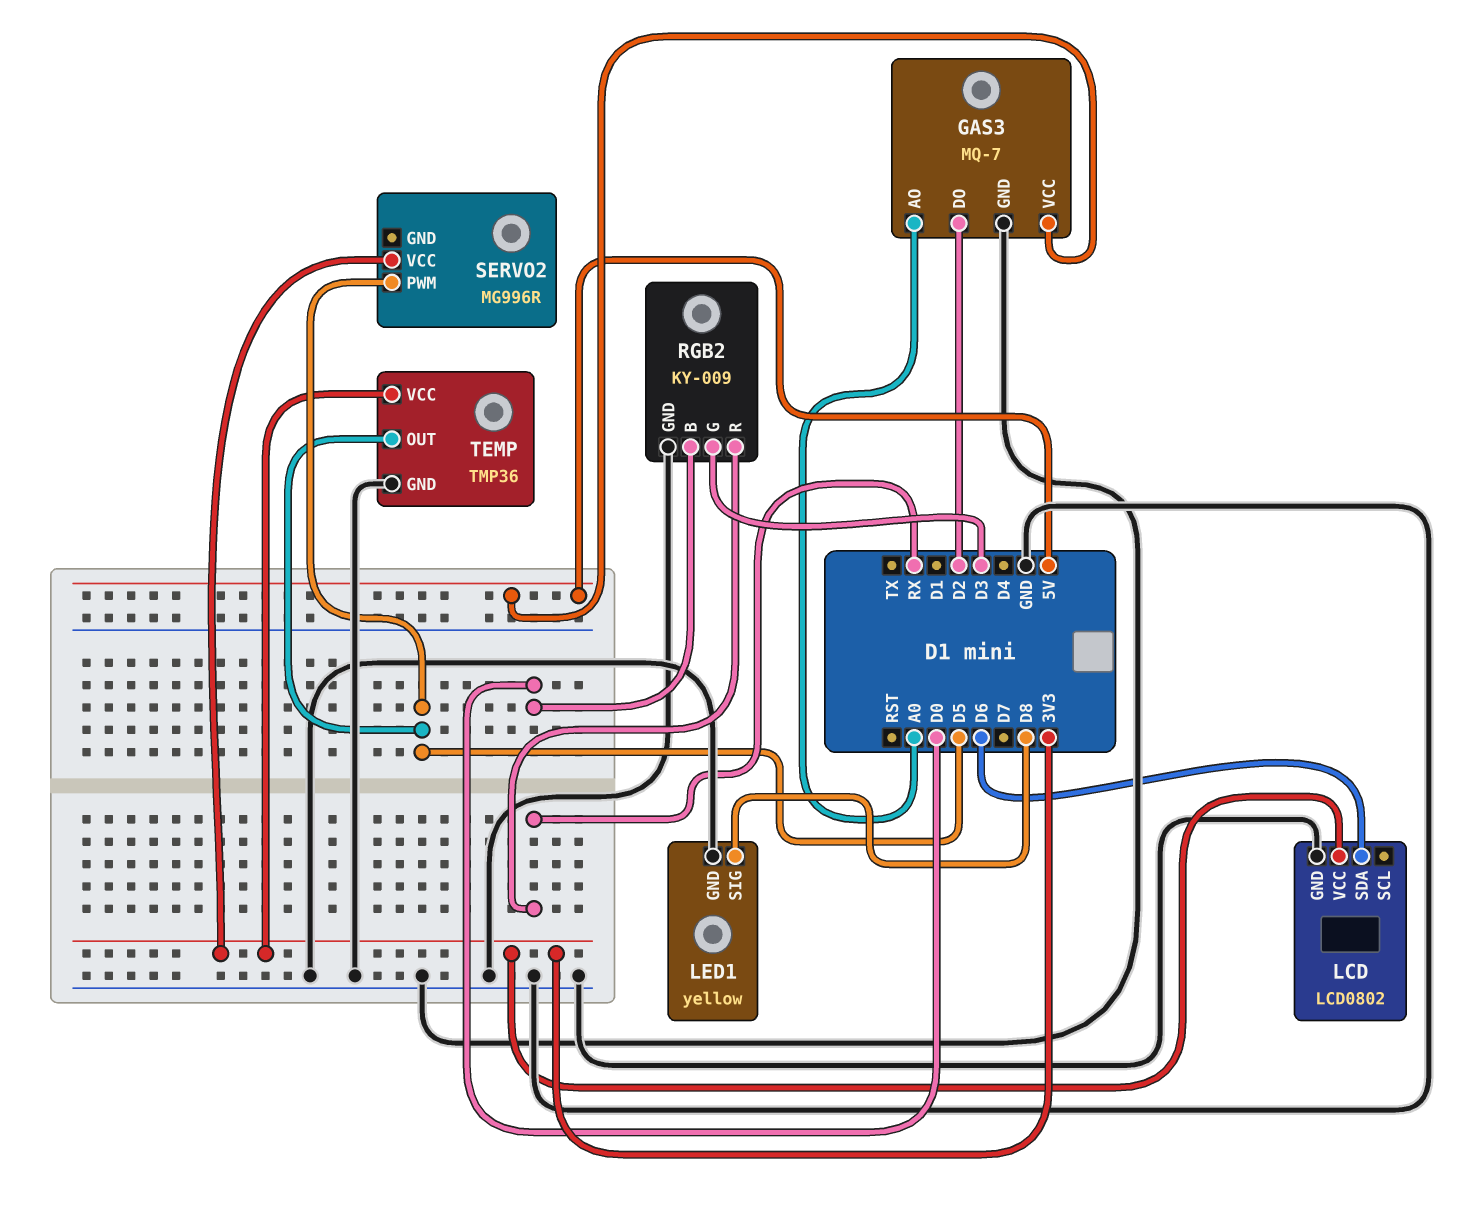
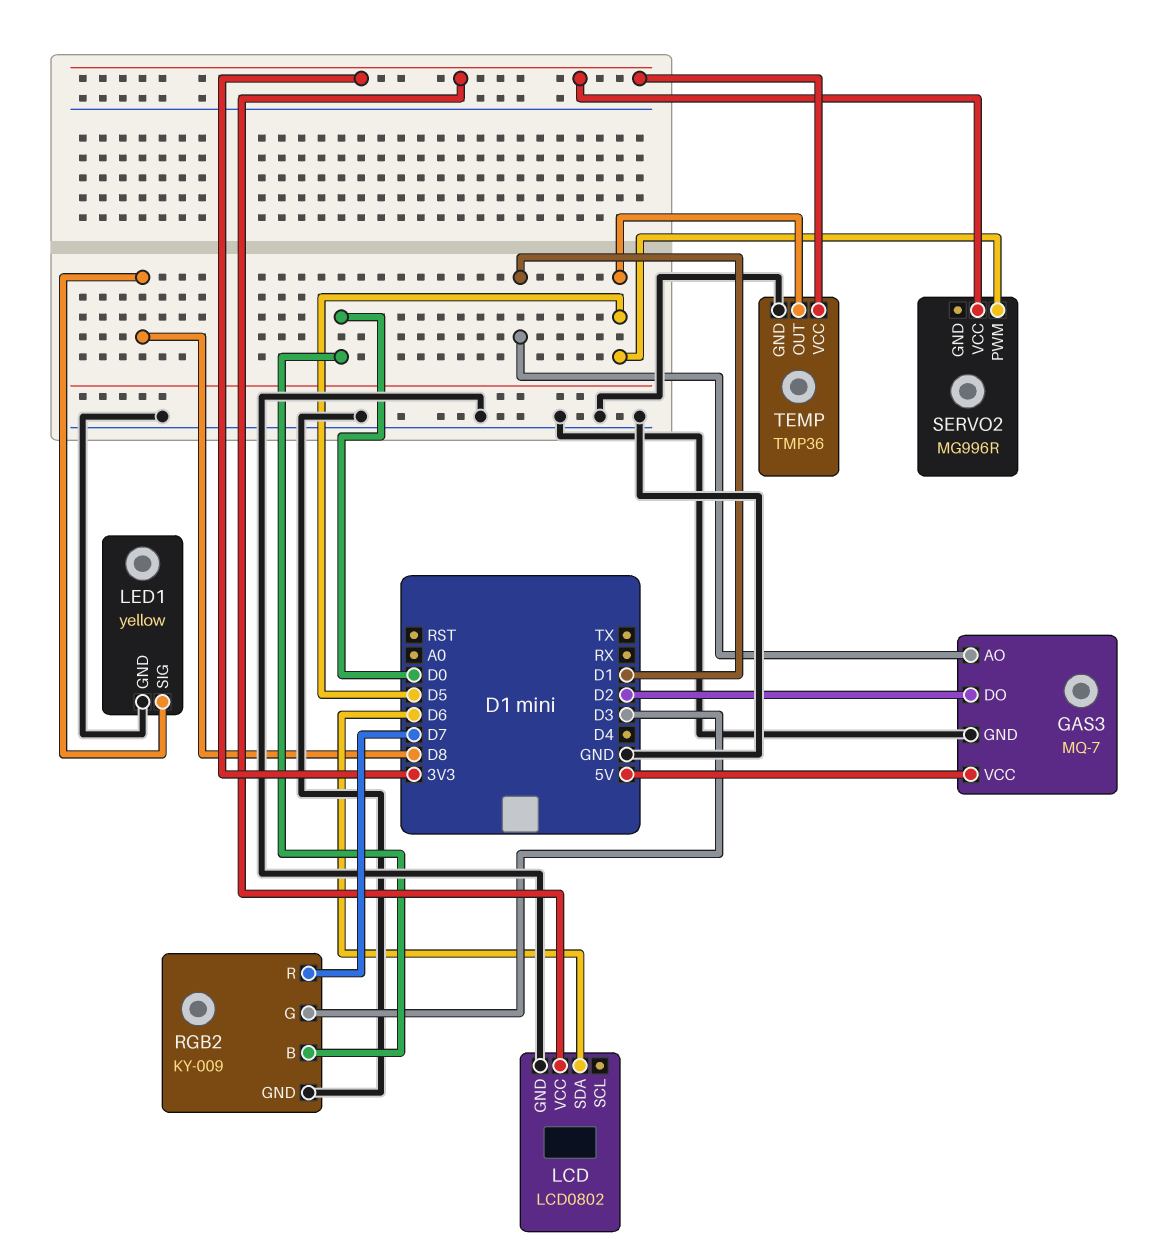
GAS3 pin AO: A0 -> D1
RGB2 pin R: RX -> D7

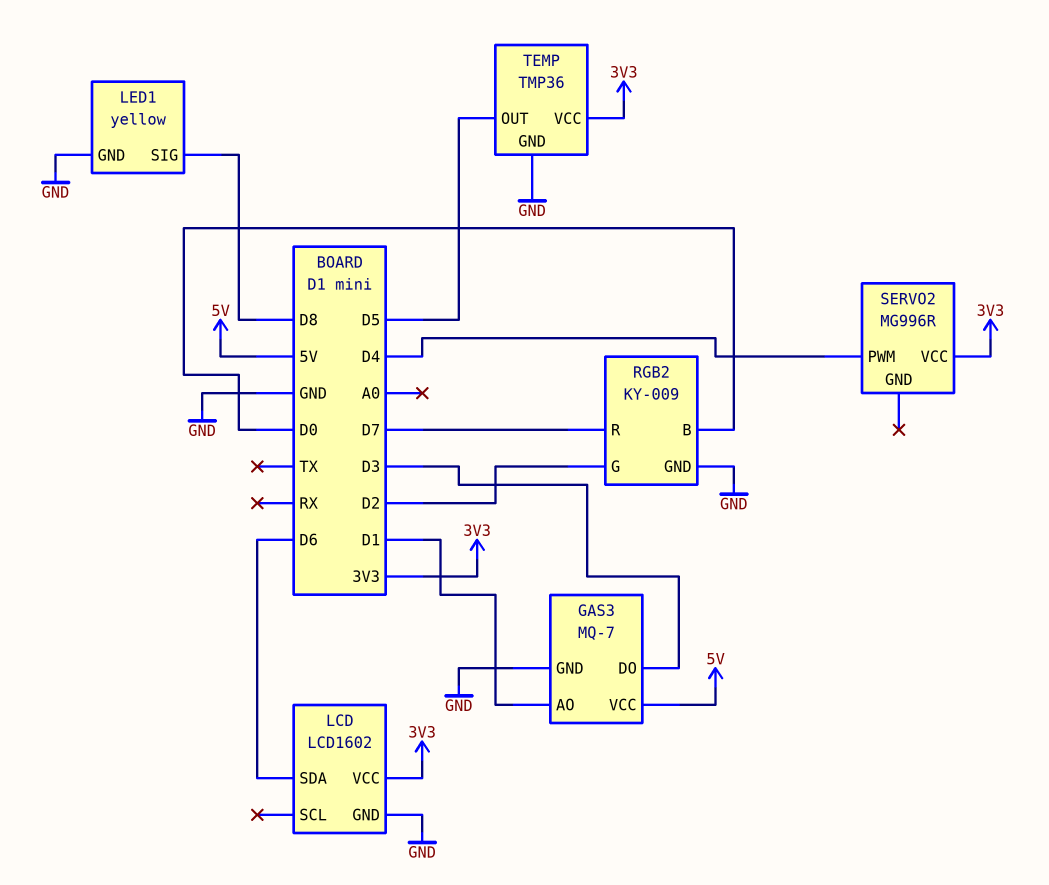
GAS3 pin DO: D2 -> D3
LCD: LCD0802 -> LCD1602
RGB2 pin G: D3 -> D2
SERVO2 pin PWM: D5 -> D4

